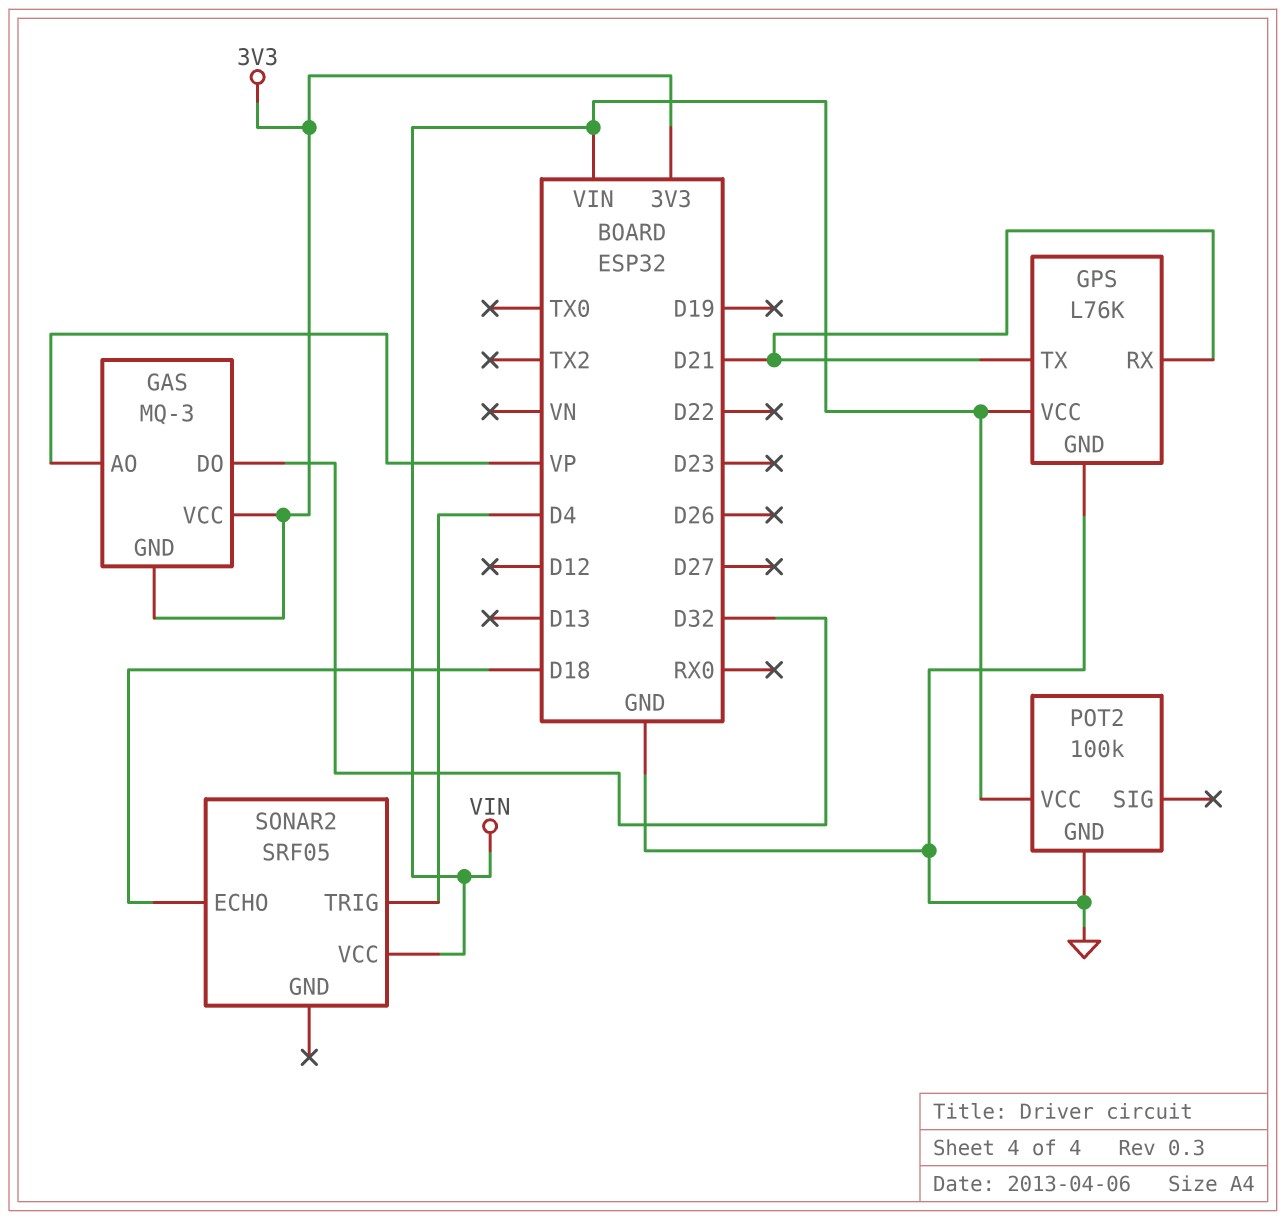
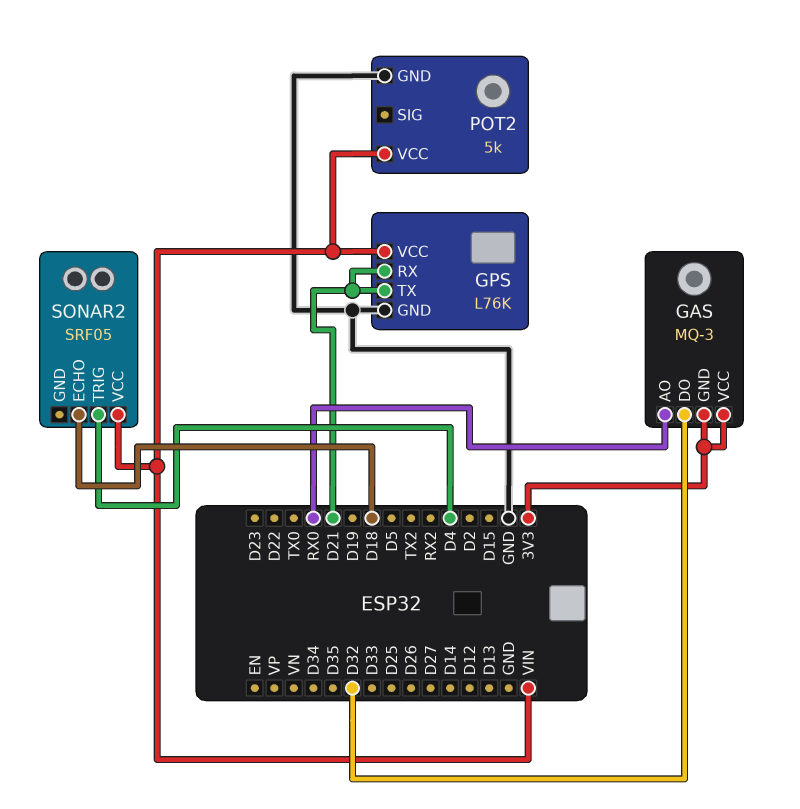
GAS pin AO: VP -> RX0
POT2: 100k -> 5k

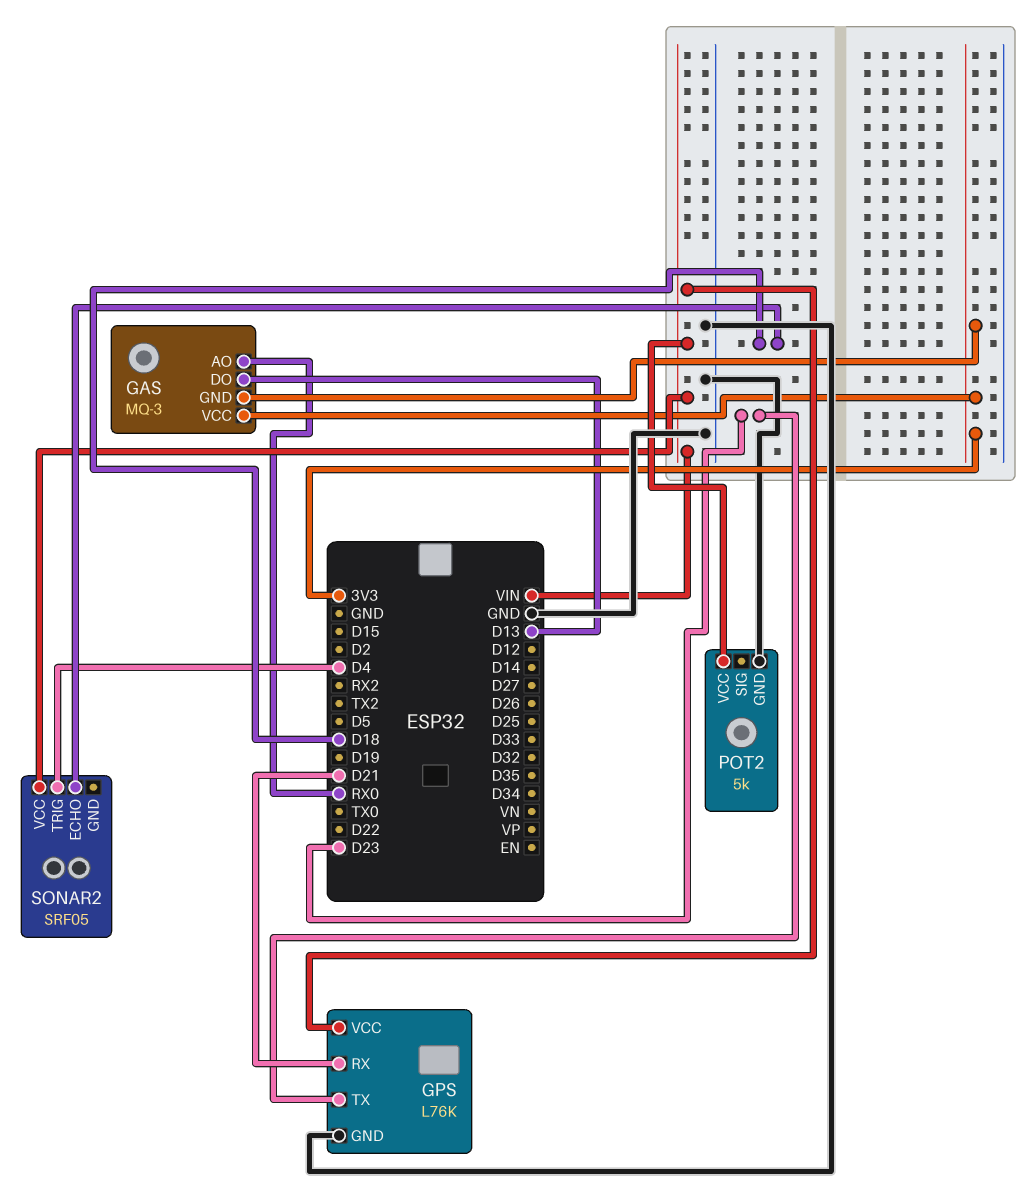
GAS pin DO: D32 -> D13
GPS pin TX: D21 -> D23

